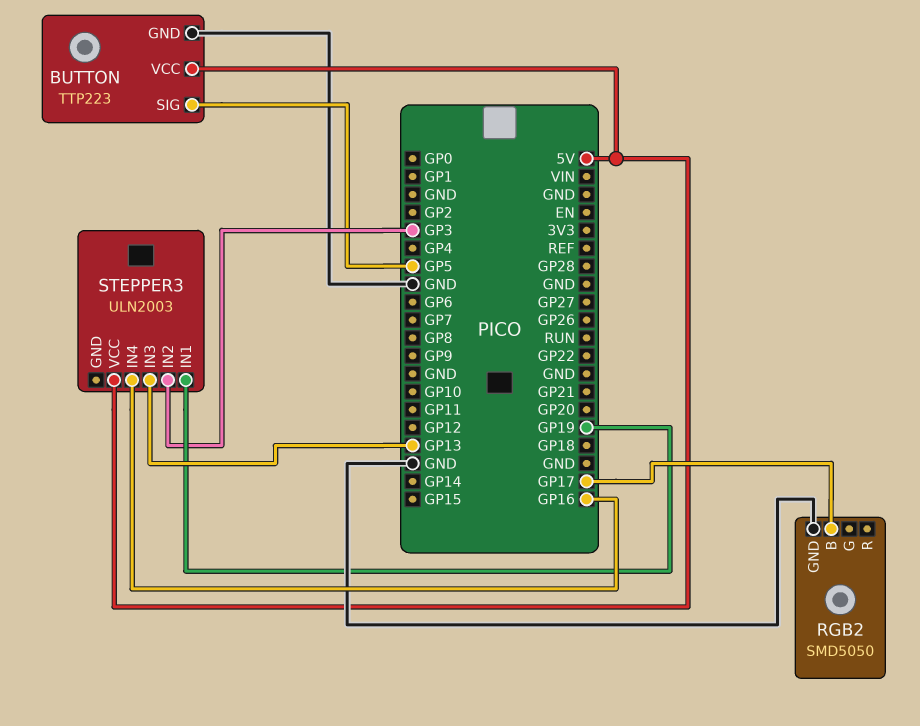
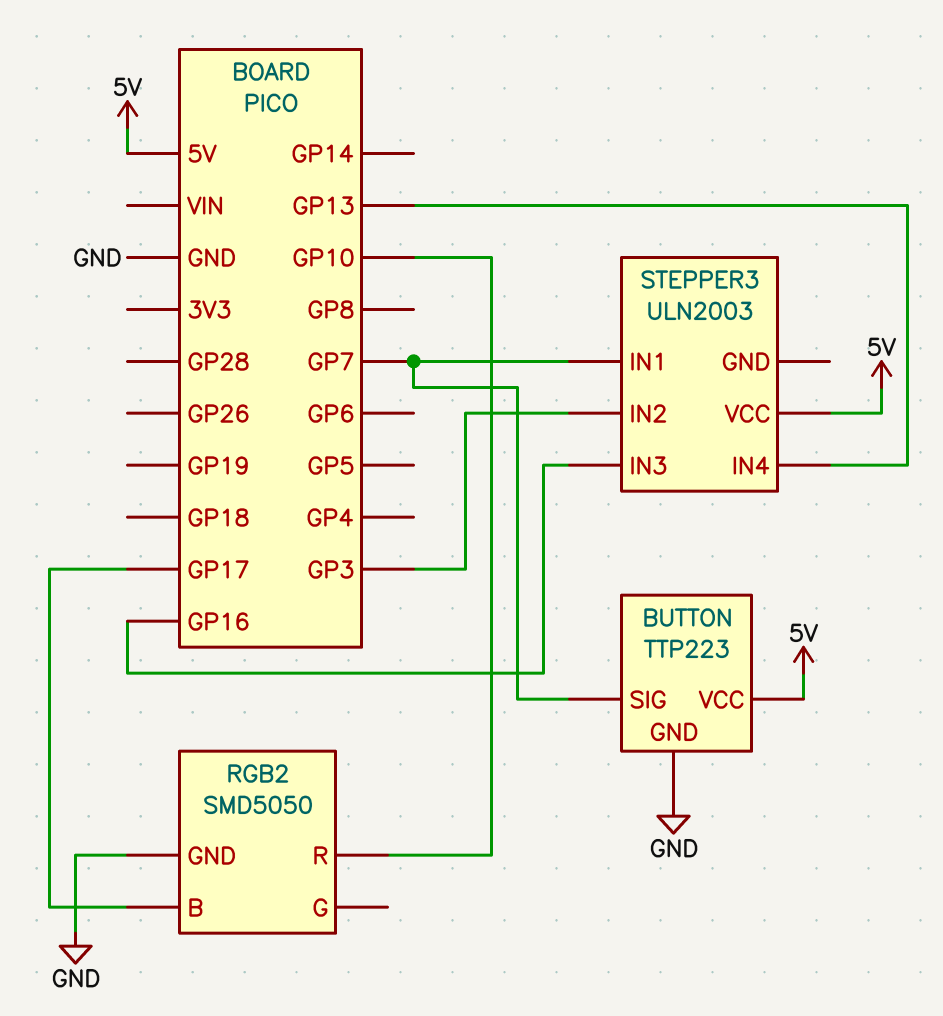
BUTTON pin SIG: GP5 -> GP7
RGB2 pin R: none -> GP10
STEPPER3 pin IN1: GP19 -> GP7
STEPPER3 pin IN3: GP13 -> GP16
STEPPER3 pin IN4: GP16 -> GP13

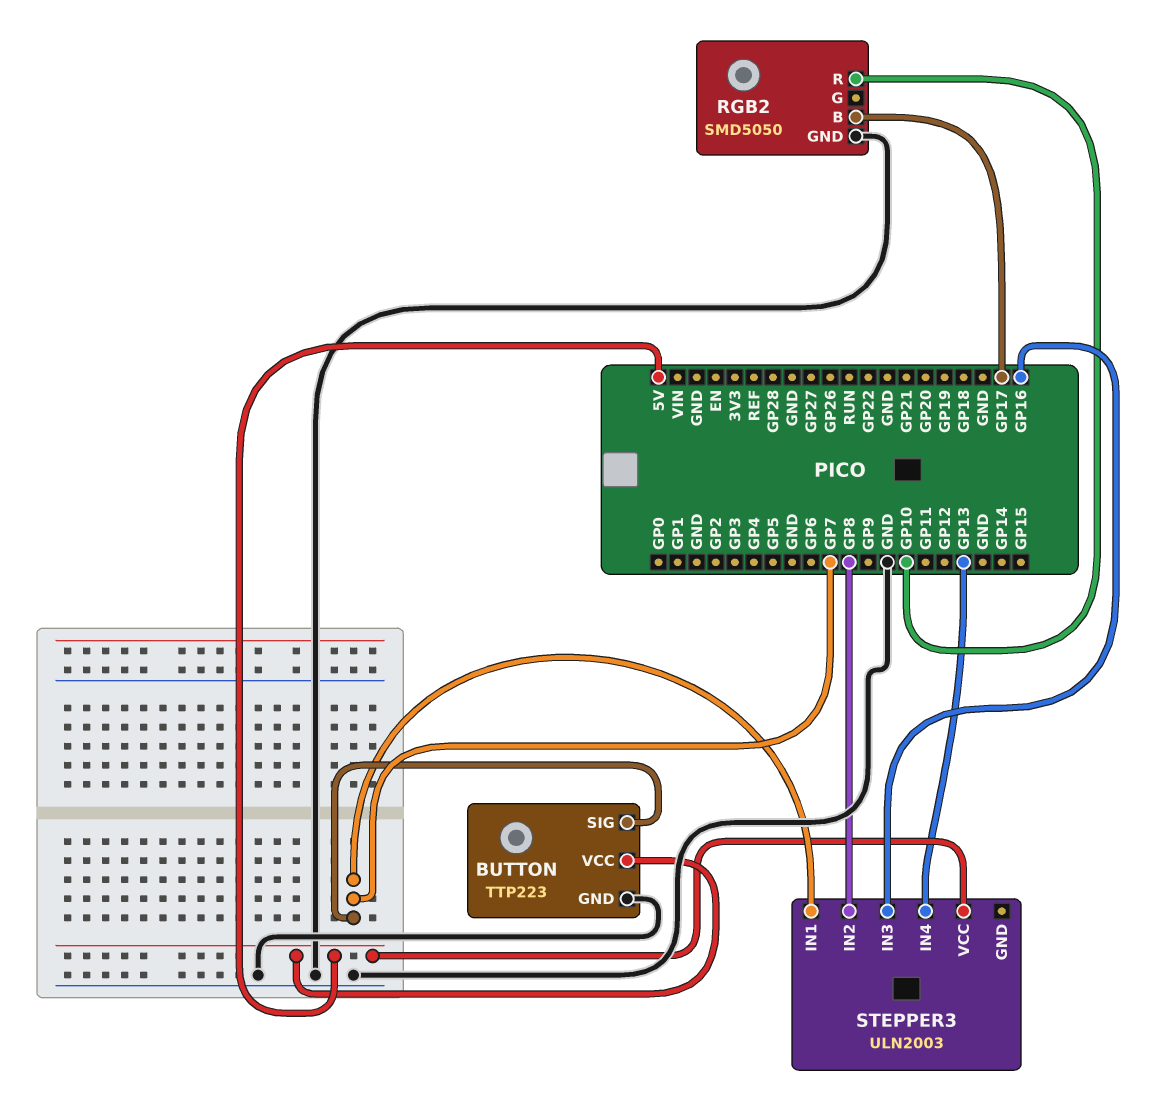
STEPPER3 pin IN2: GP3 -> GP8

